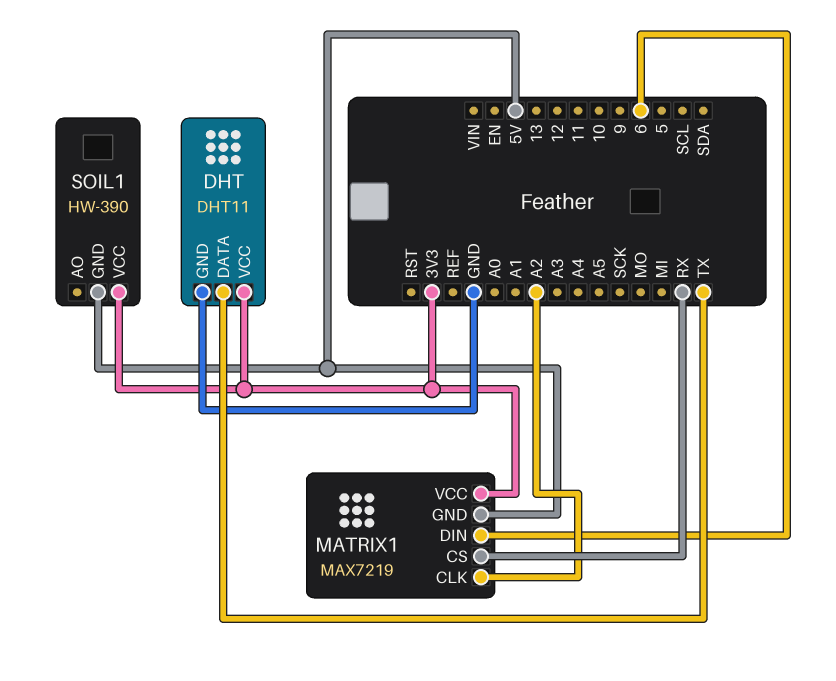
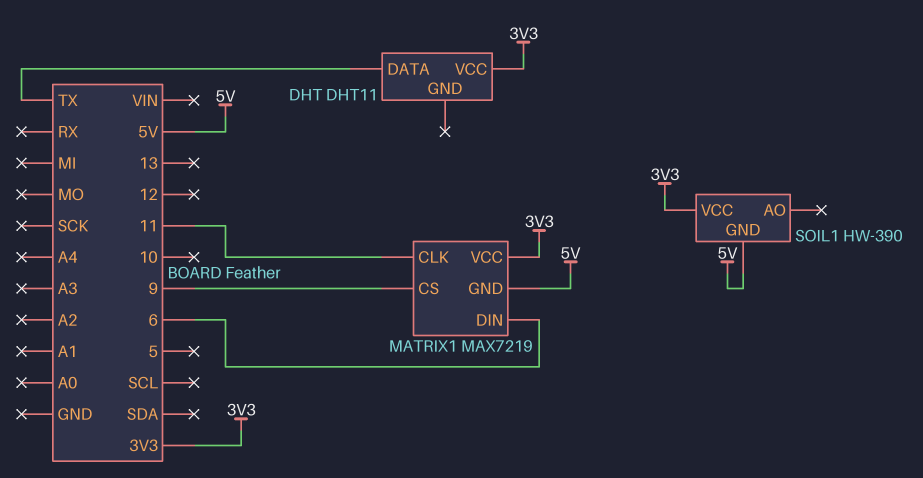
DHT pin GND: GND -> none
MATRIX1 pin CLK: A2 -> 11
MATRIX1 pin CS: RX -> 9

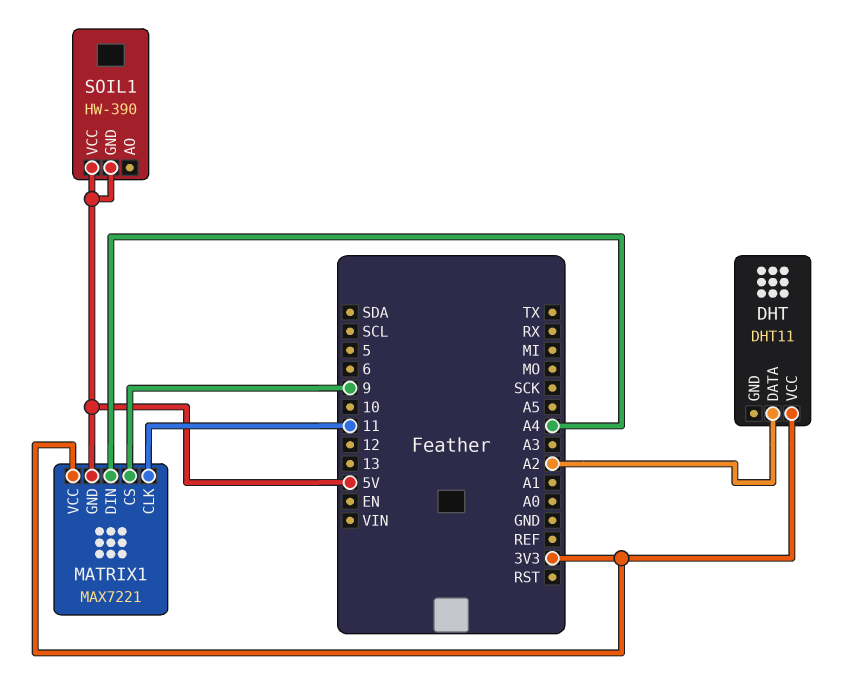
DHT pin DATA: TX -> A2
MATRIX1: MAX7219 -> MAX7221
MATRIX1 pin DIN: 6 -> A4
SOIL1 pin VCC: 3V3 -> 5V

